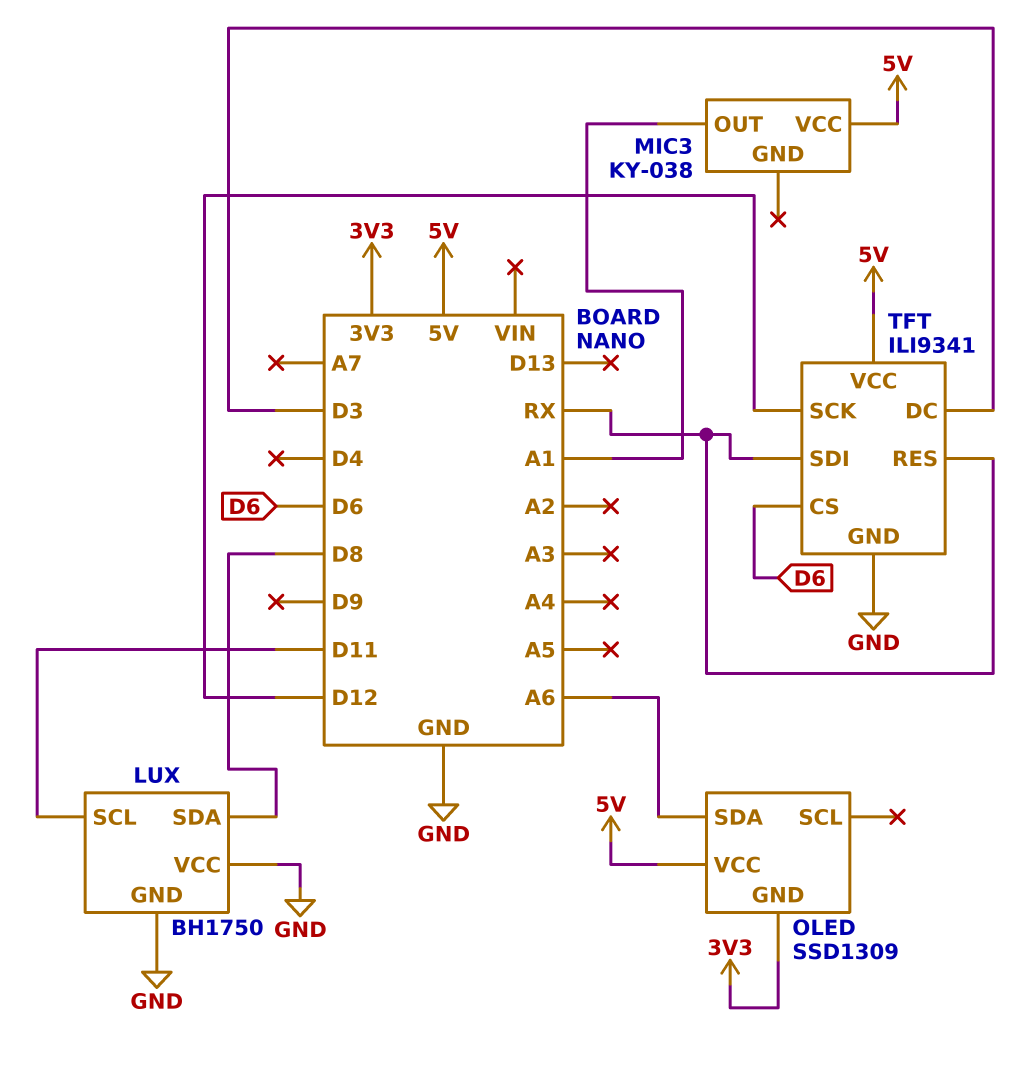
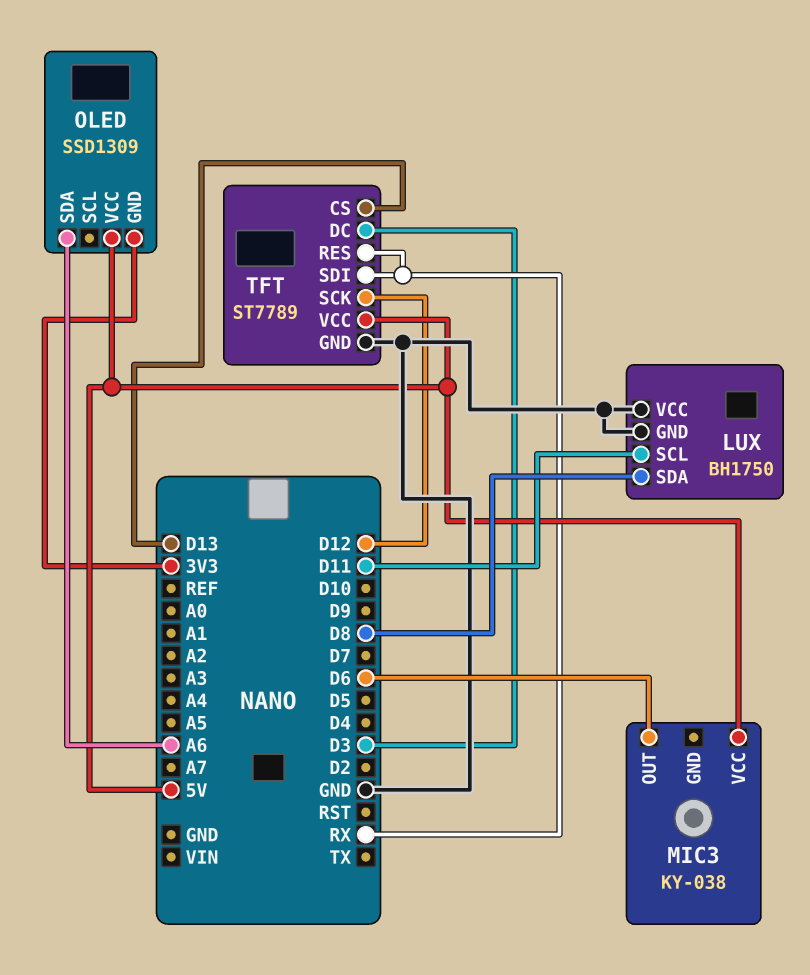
MIC3 pin OUT: A1 -> D6
TFT: ILI9341 -> ST7789
TFT pin CS: D6 -> D13

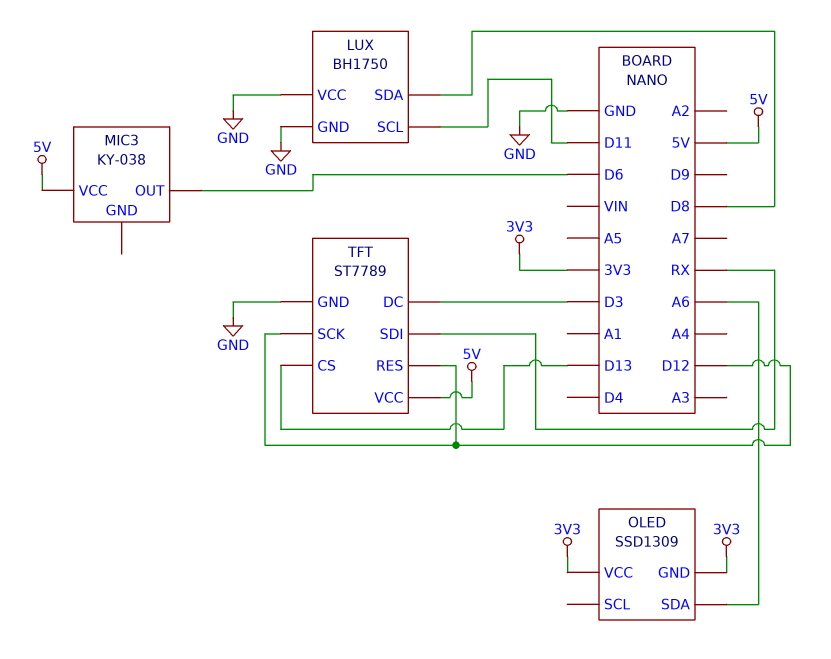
OLED pin VCC: 5V -> 3V3
TFT pin RES: RX -> D12

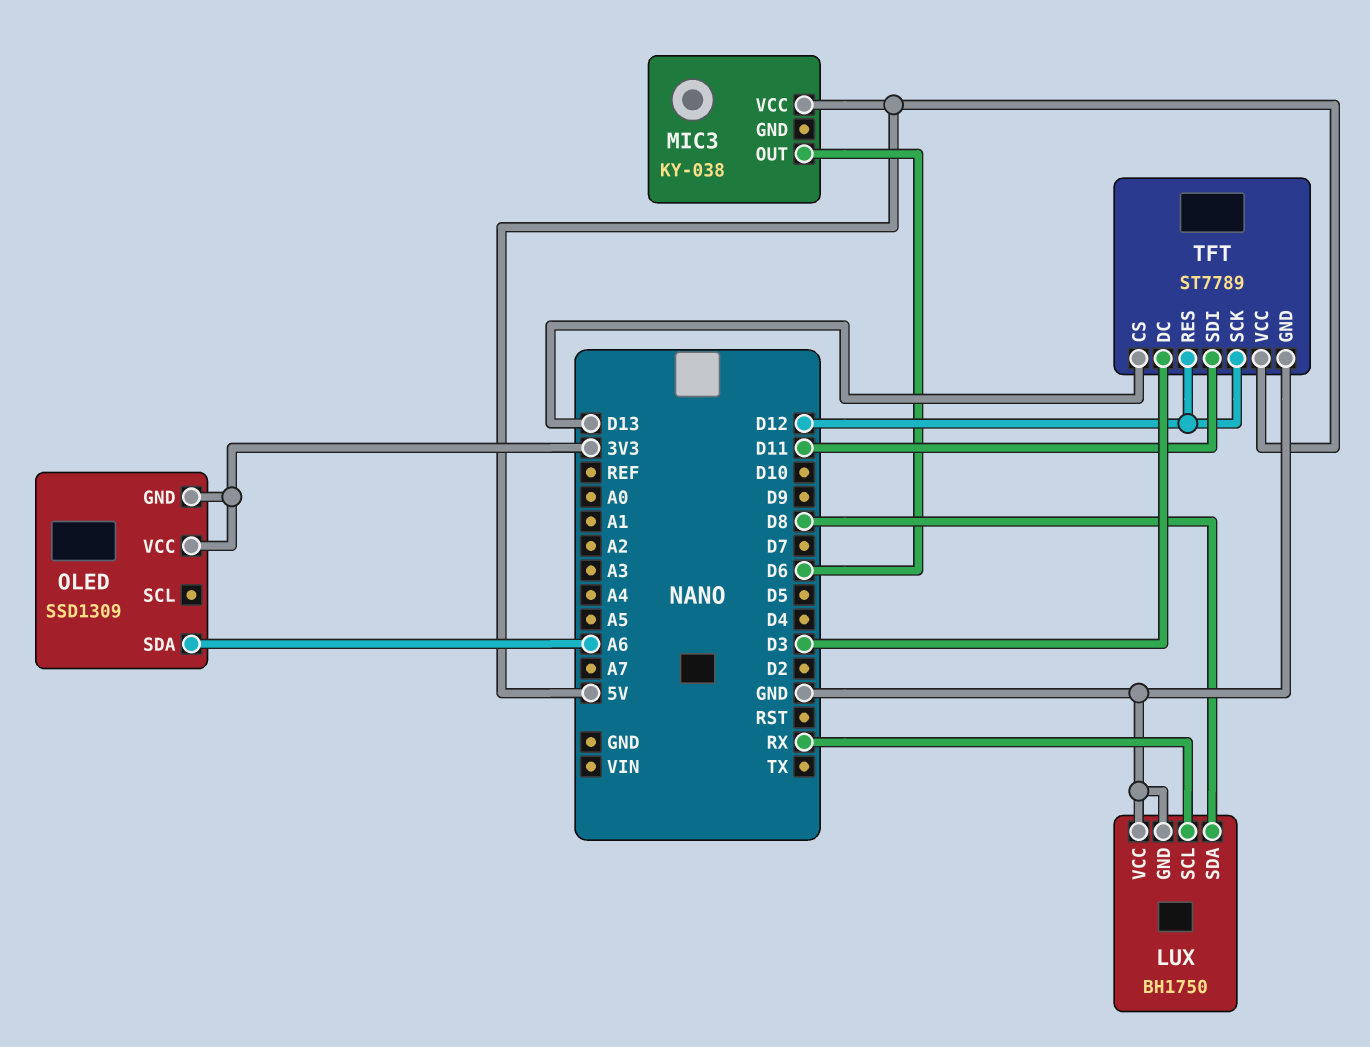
LUX pin SCL: D11 -> RX
TFT pin SDI: RX -> D11

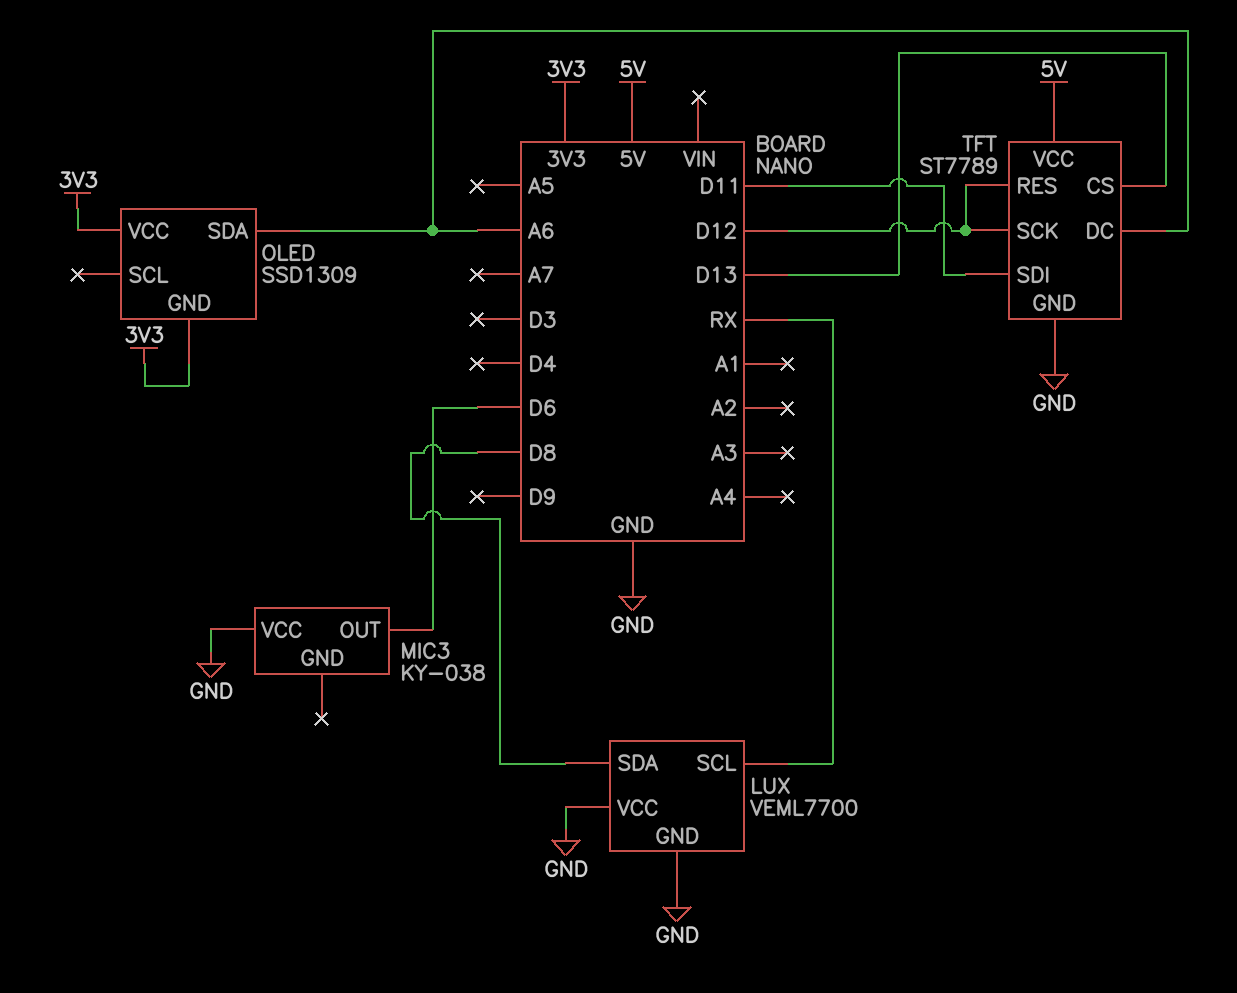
LUX: BH1750 -> VEML7700
MIC3 pin VCC: 5V -> GND
TFT pin DC: D3 -> A6

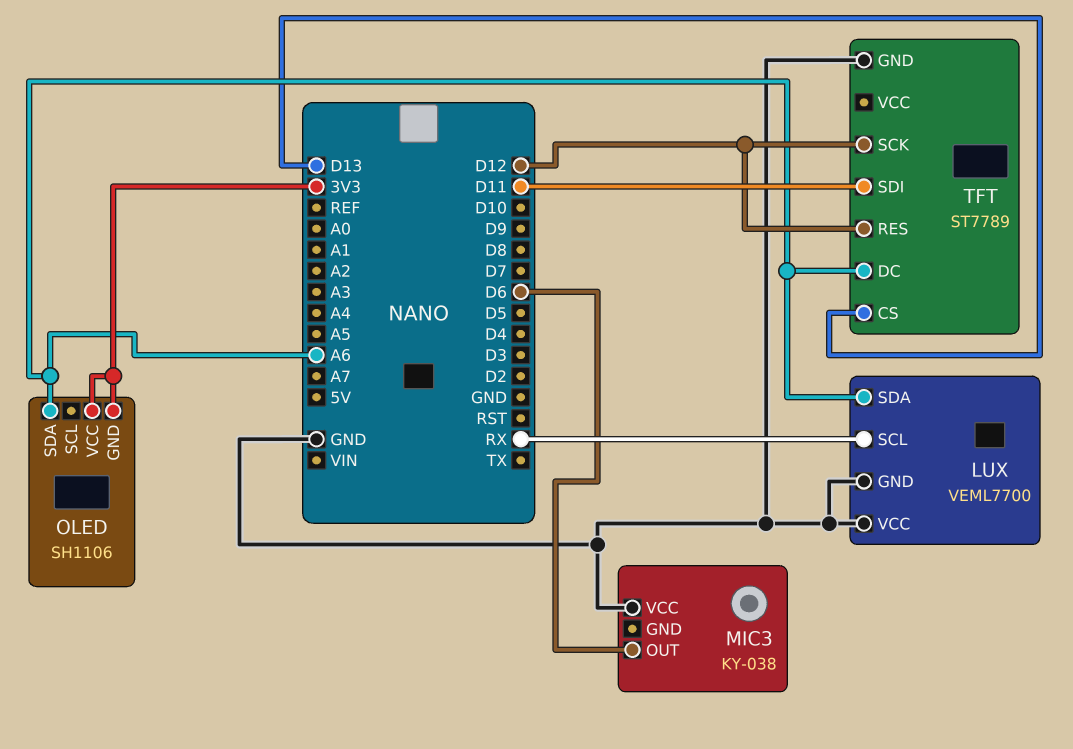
LUX pin SDA: D8 -> A6
OLED: SSD1309 -> SH1106
TFT pin VCC: 5V -> none

